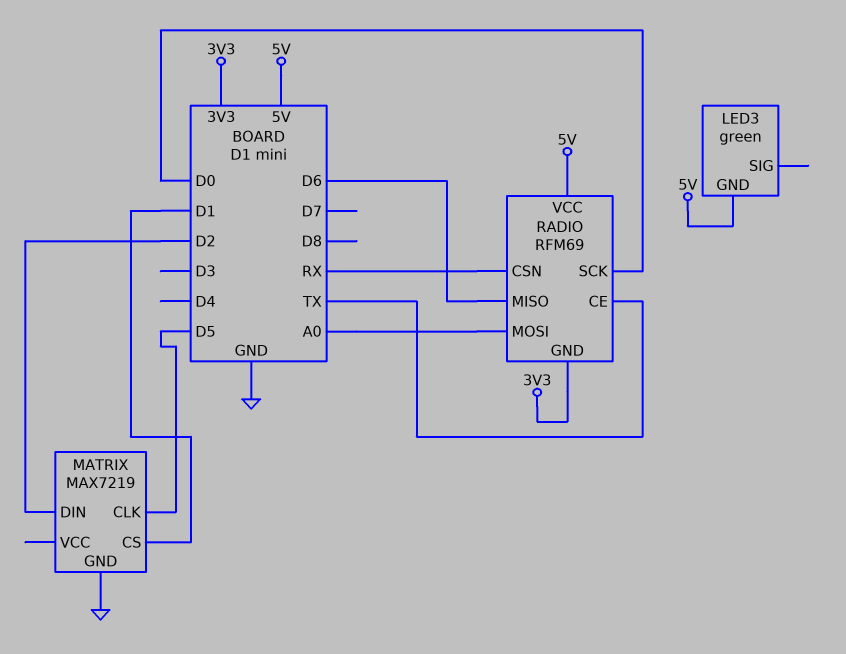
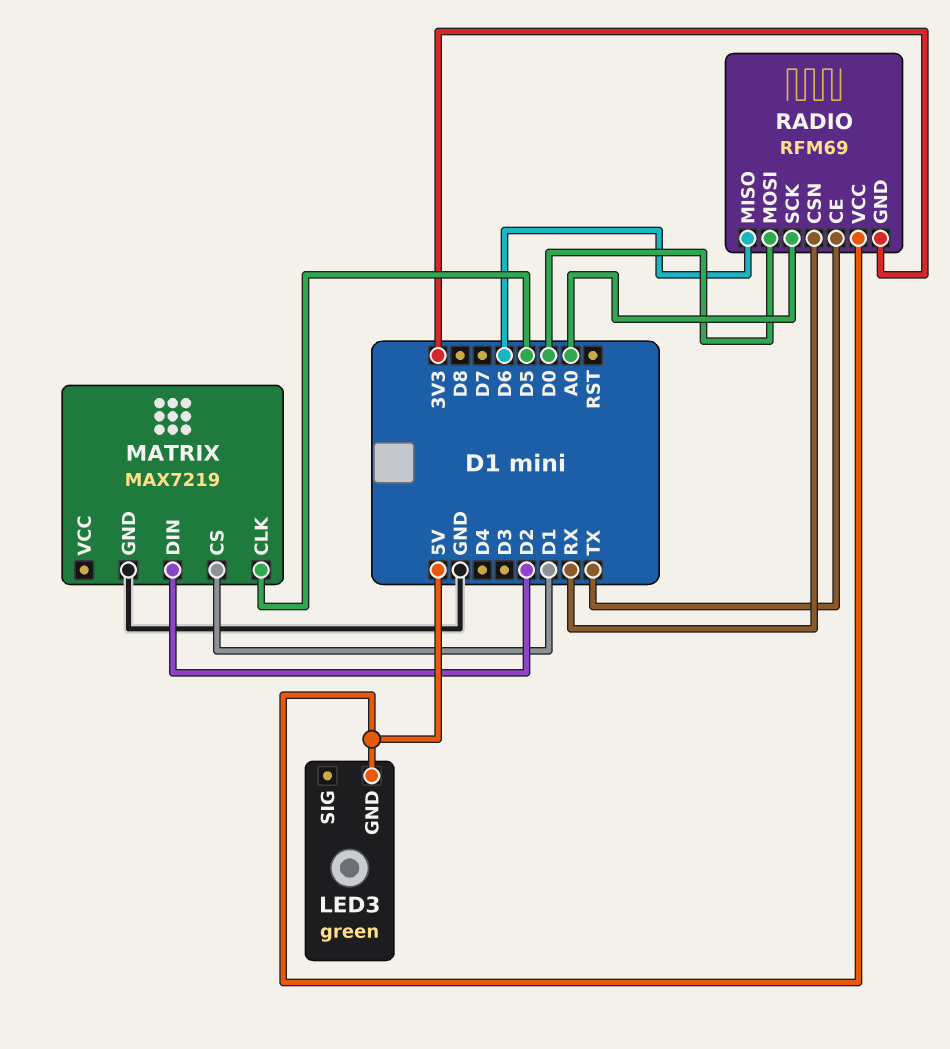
RADIO pin MOSI: A0 -> D0
RADIO pin SCK: D0 -> A0

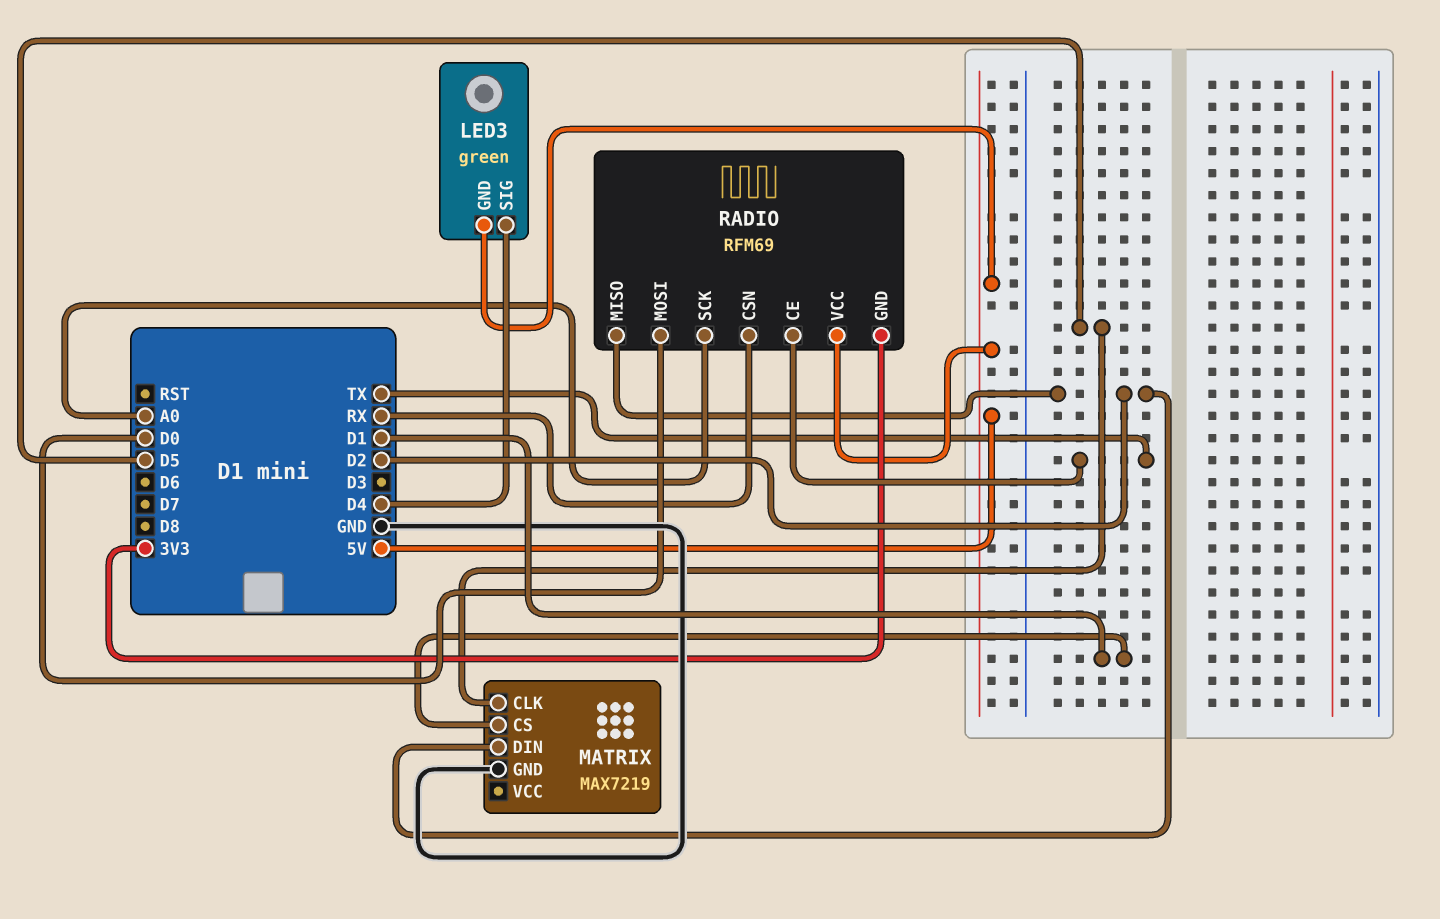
LED3 pin SIG: none -> D4
RADIO pin MISO: D6 -> D2

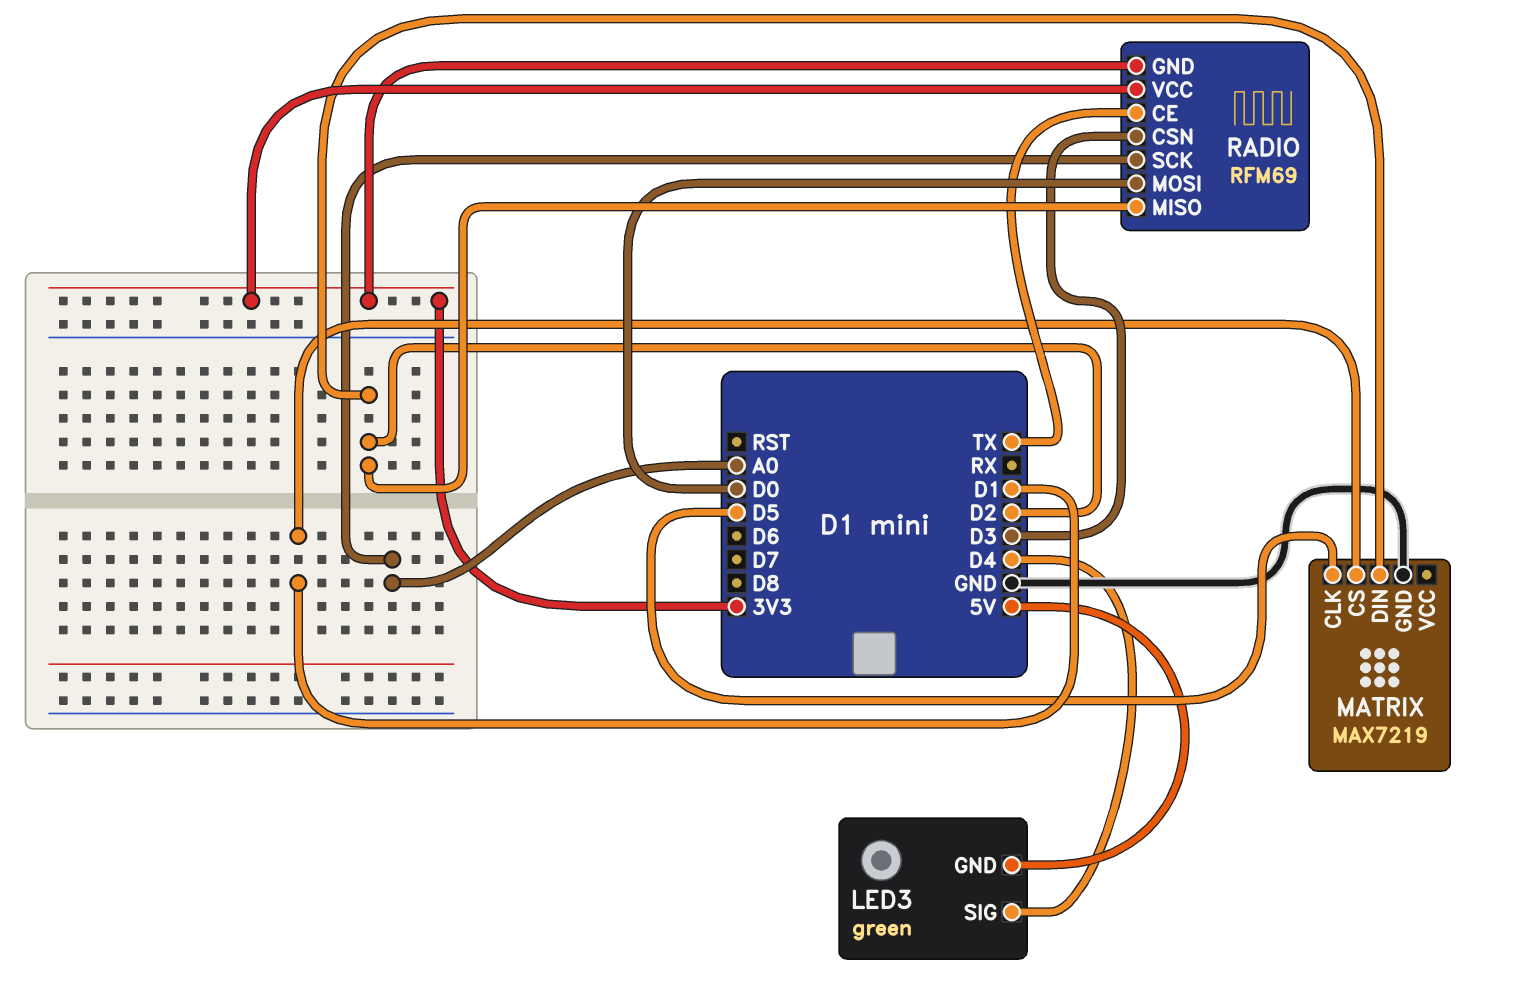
RADIO pin CSN: RX -> D3
RADIO pin VCC: 5V -> 3V3

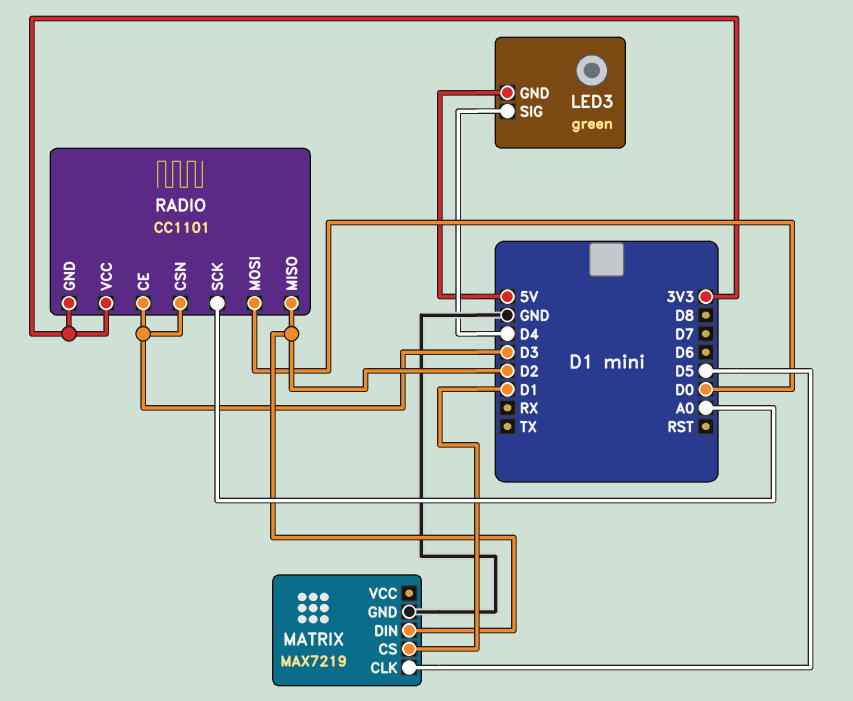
RADIO: RFM69 -> CC1101
RADIO pin CE: TX -> D3

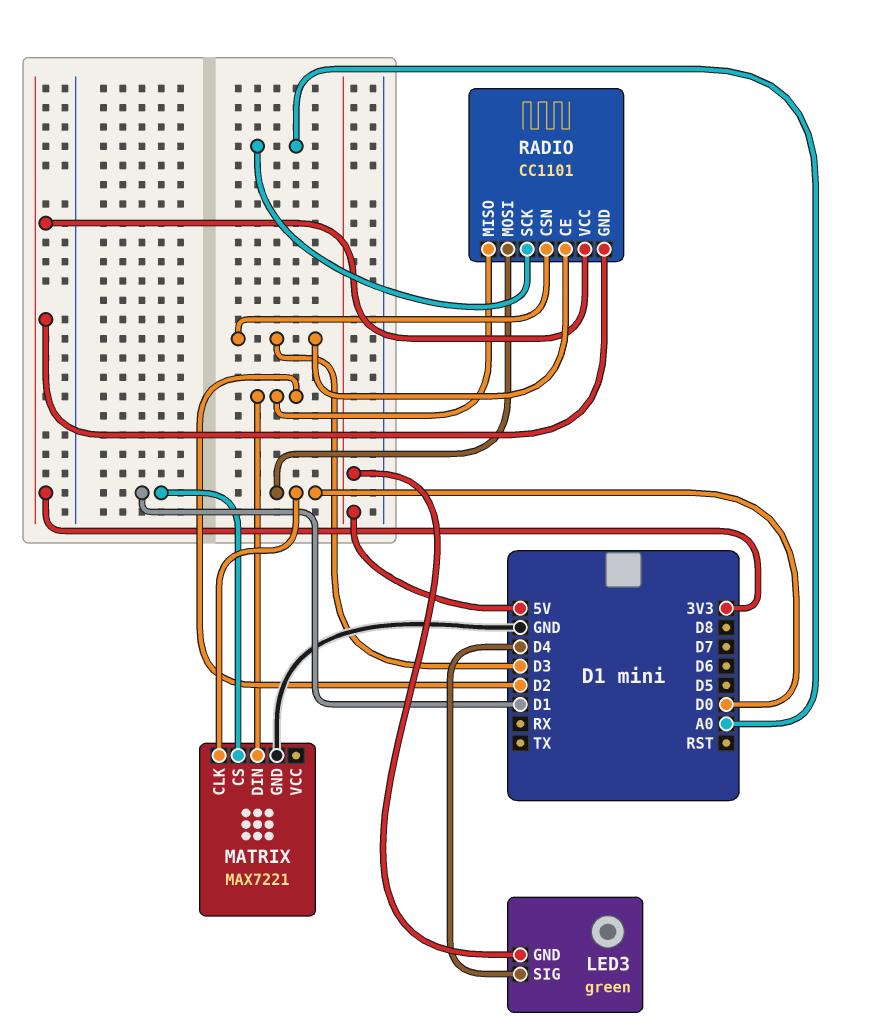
MATRIX: MAX7219 -> MAX7221
MATRIX pin CLK: D5 -> D0

